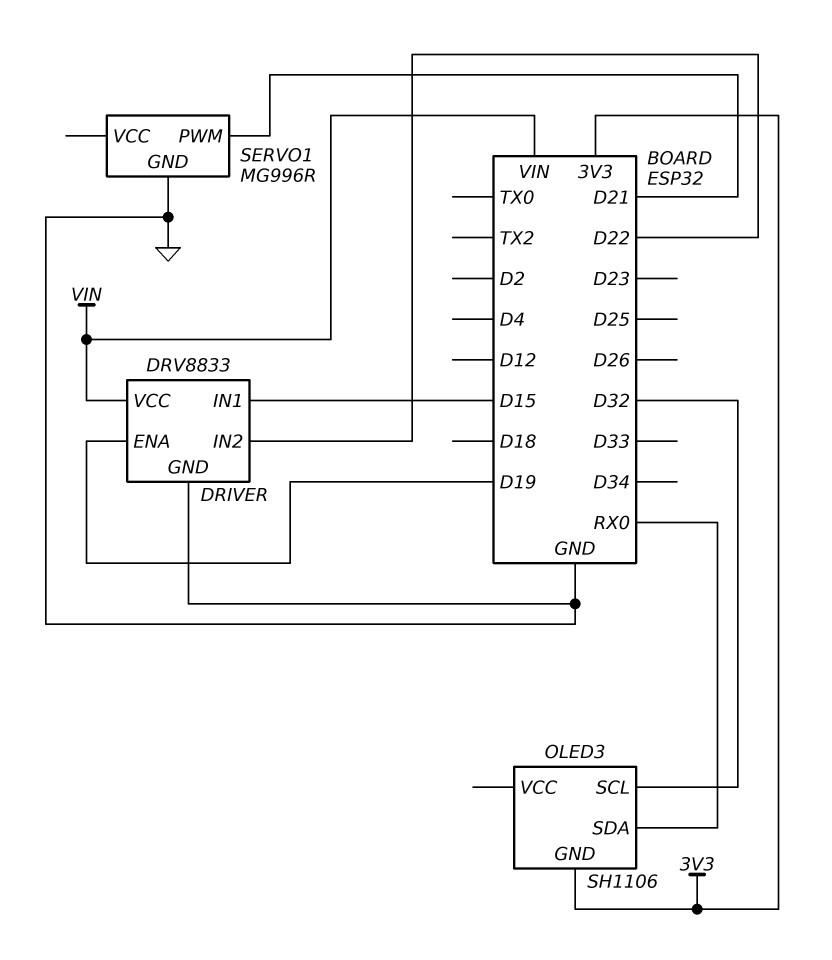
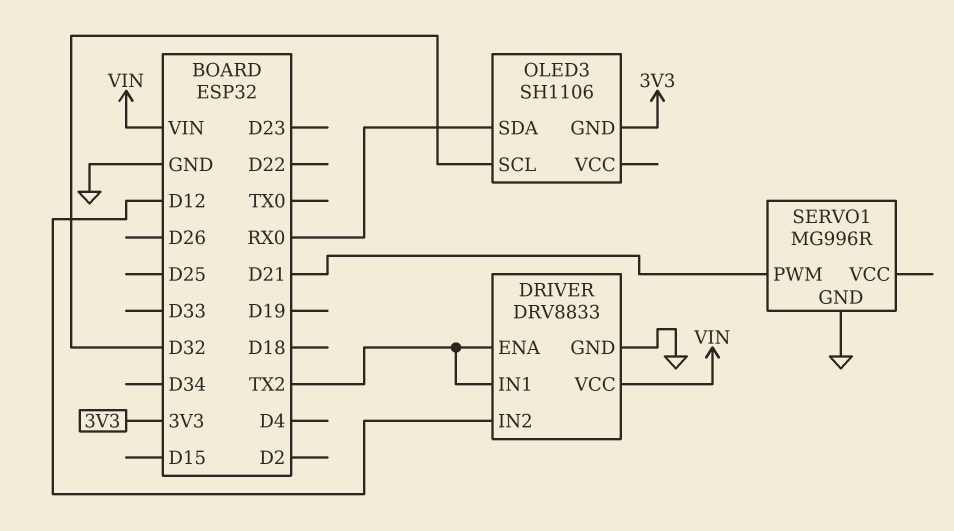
DRIVER pin ENA: D19 -> TX2
DRIVER pin IN1: D15 -> TX2
DRIVER pin IN2: D22 -> D12

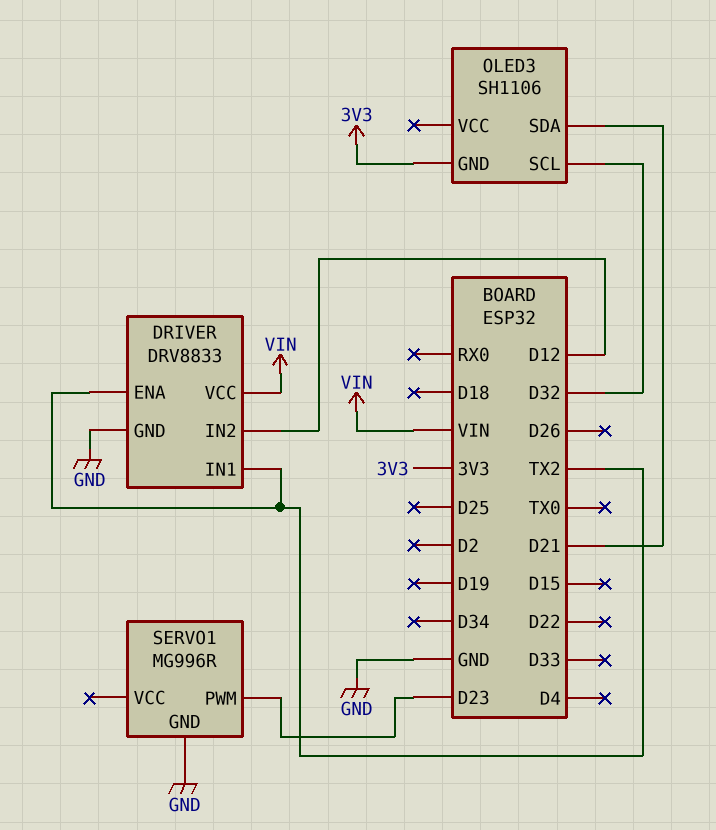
OLED3 pin SDA: RX0 -> D21
SERVO1 pin PWM: D21 -> D23

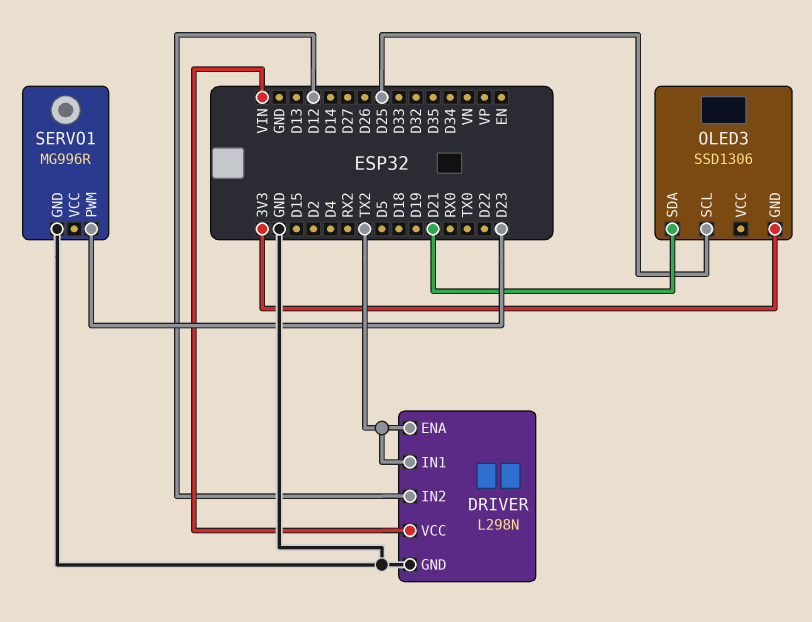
DRIVER: DRV8833 -> L298N
OLED3: SH1106 -> SSD1306
OLED3 pin SCL: D32 -> D25

